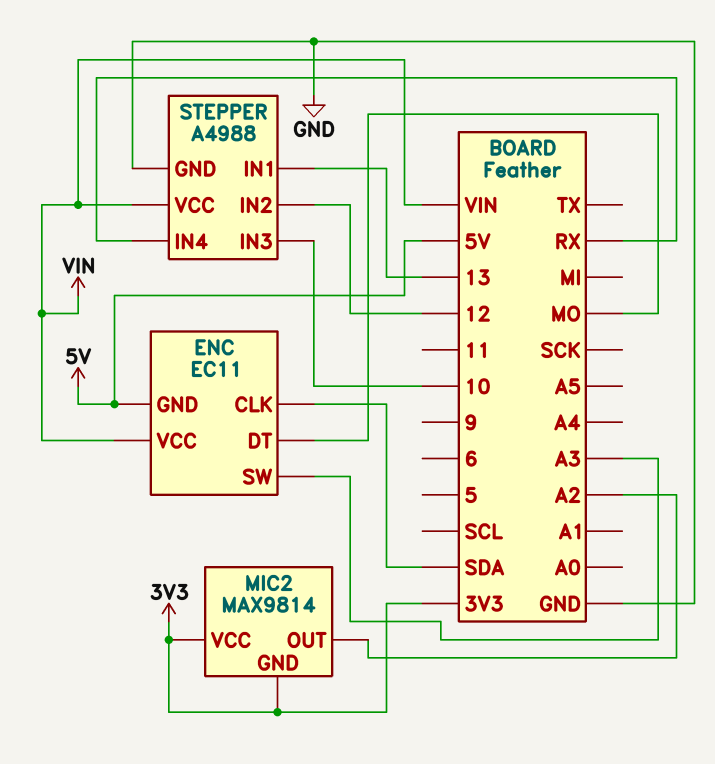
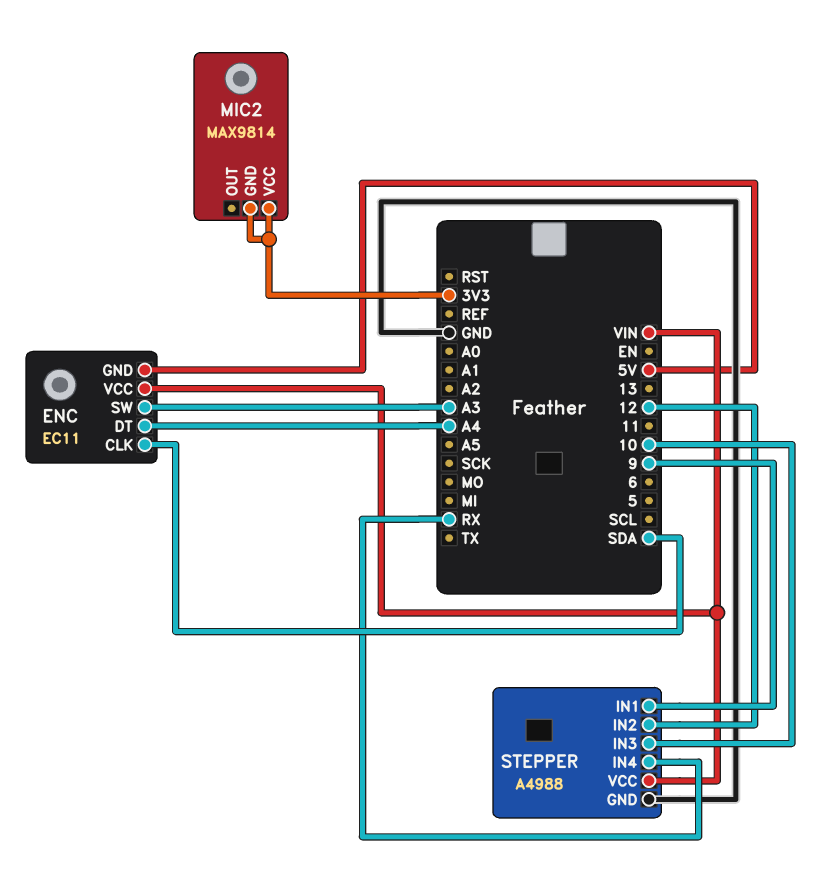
ENC pin DT: MO -> A4
MIC2 pin OUT: A2 -> none
STEPPER pin IN1: 13 -> 9

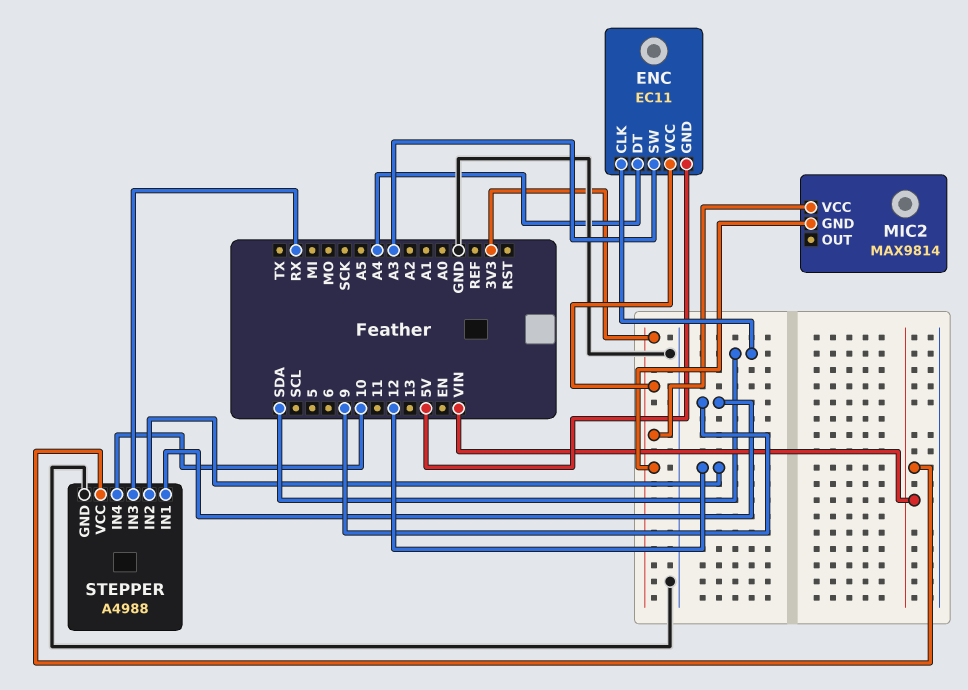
ENC pin VCC: VIN -> 3V3
STEPPER pin IN3: 10 -> RX
STEPPER pin IN4: RX -> 10

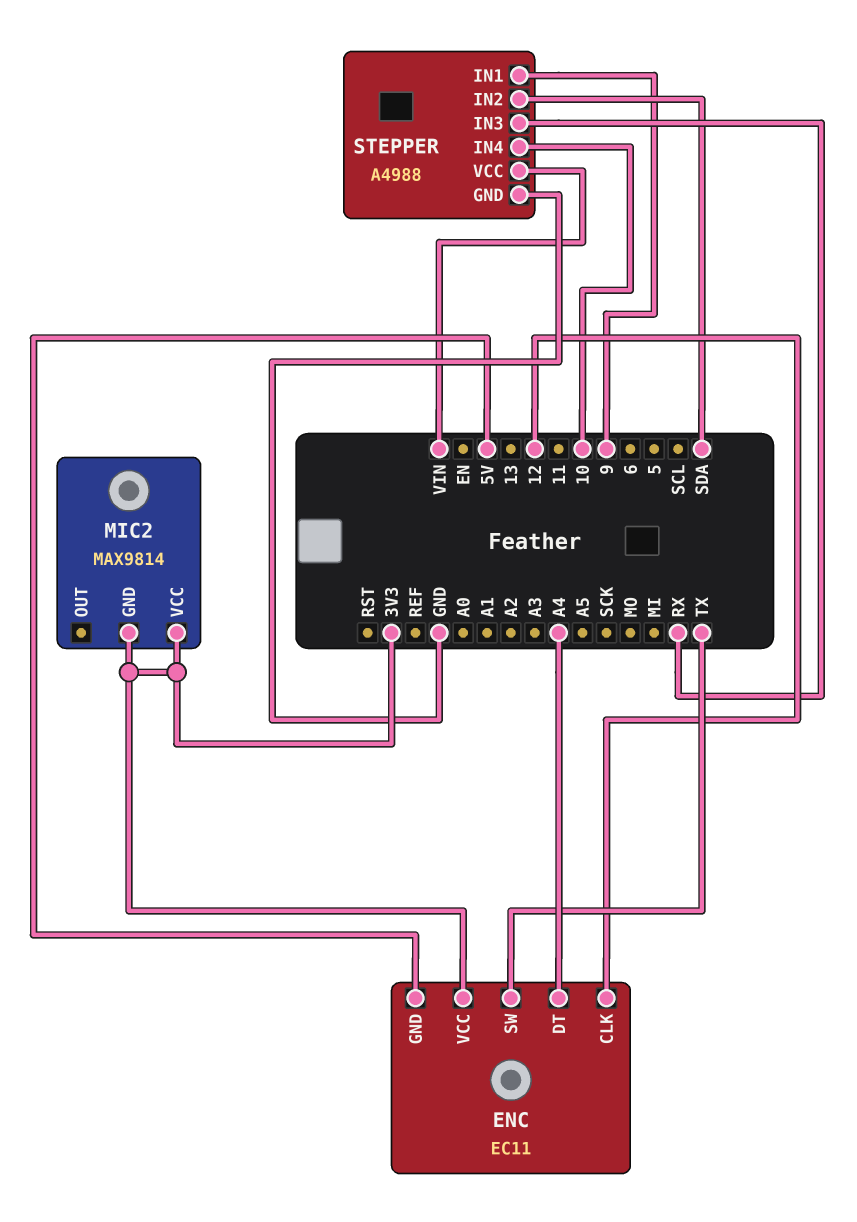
ENC pin CLK: SDA -> 12
ENC pin SW: A3 -> TX
STEPPER pin IN2: 12 -> SDA

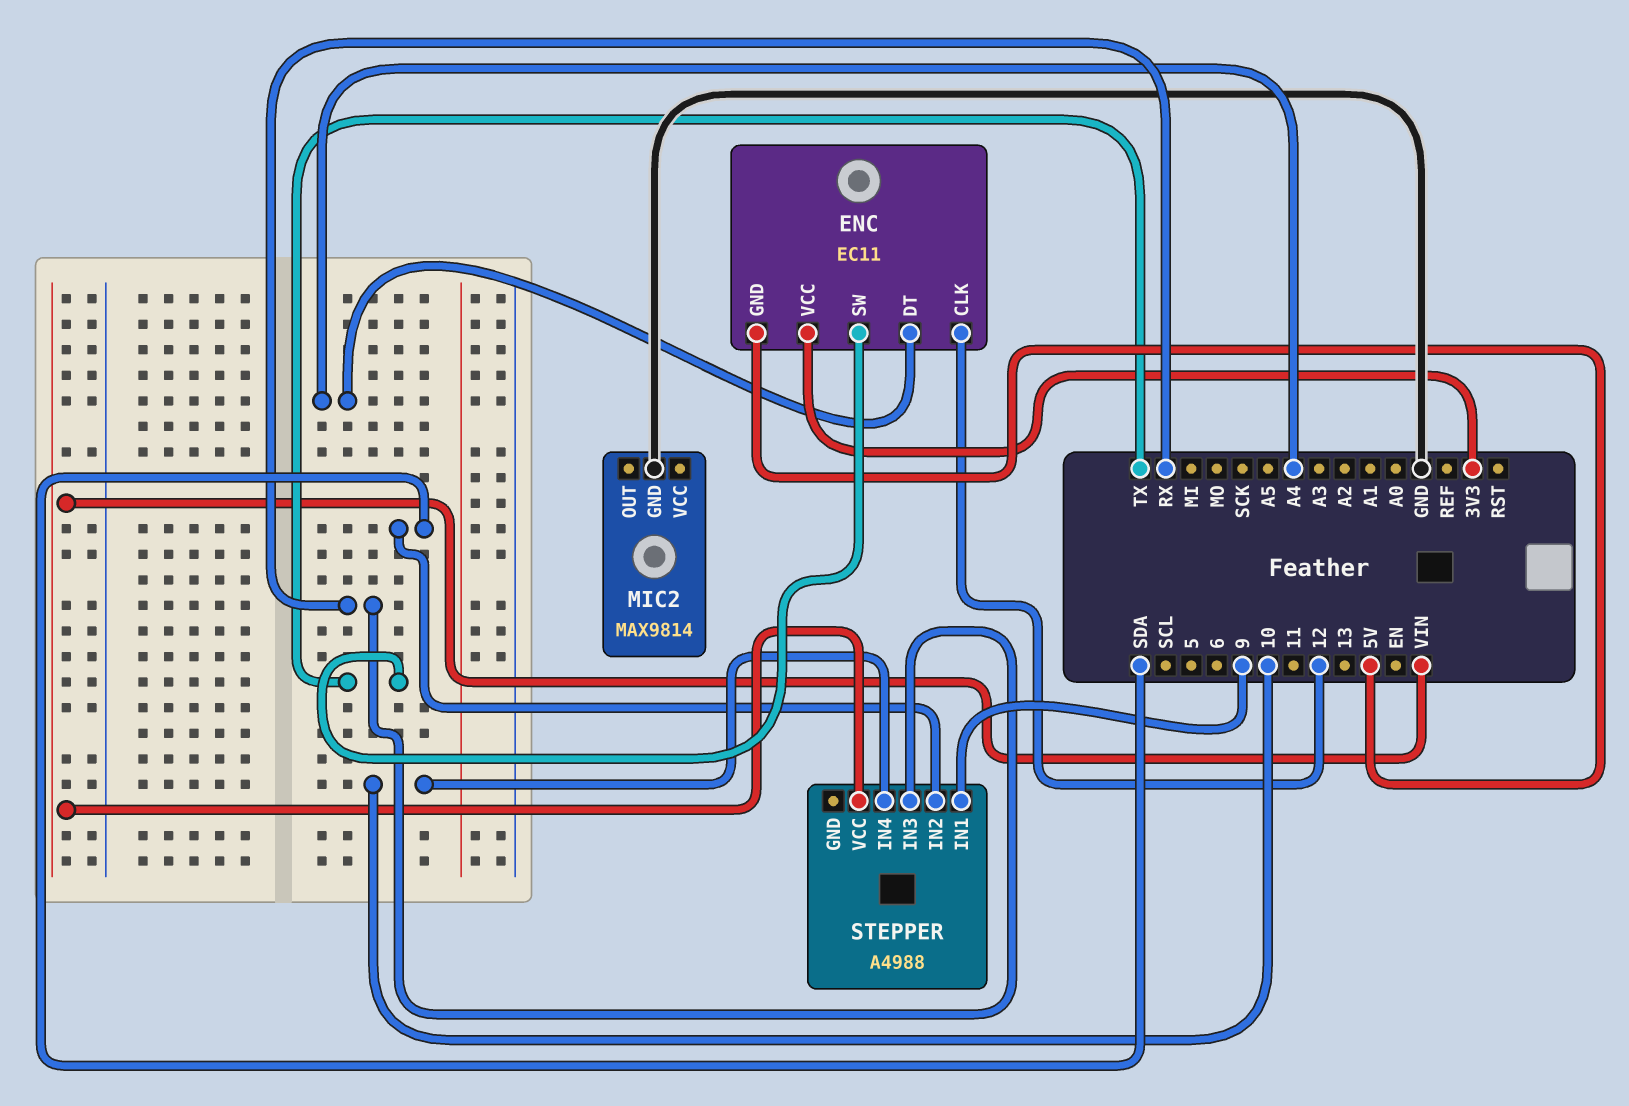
MIC2 pin GND: 3V3 -> GND
MIC2 pin VCC: 3V3 -> none
STEPPER pin GND: GND -> none

